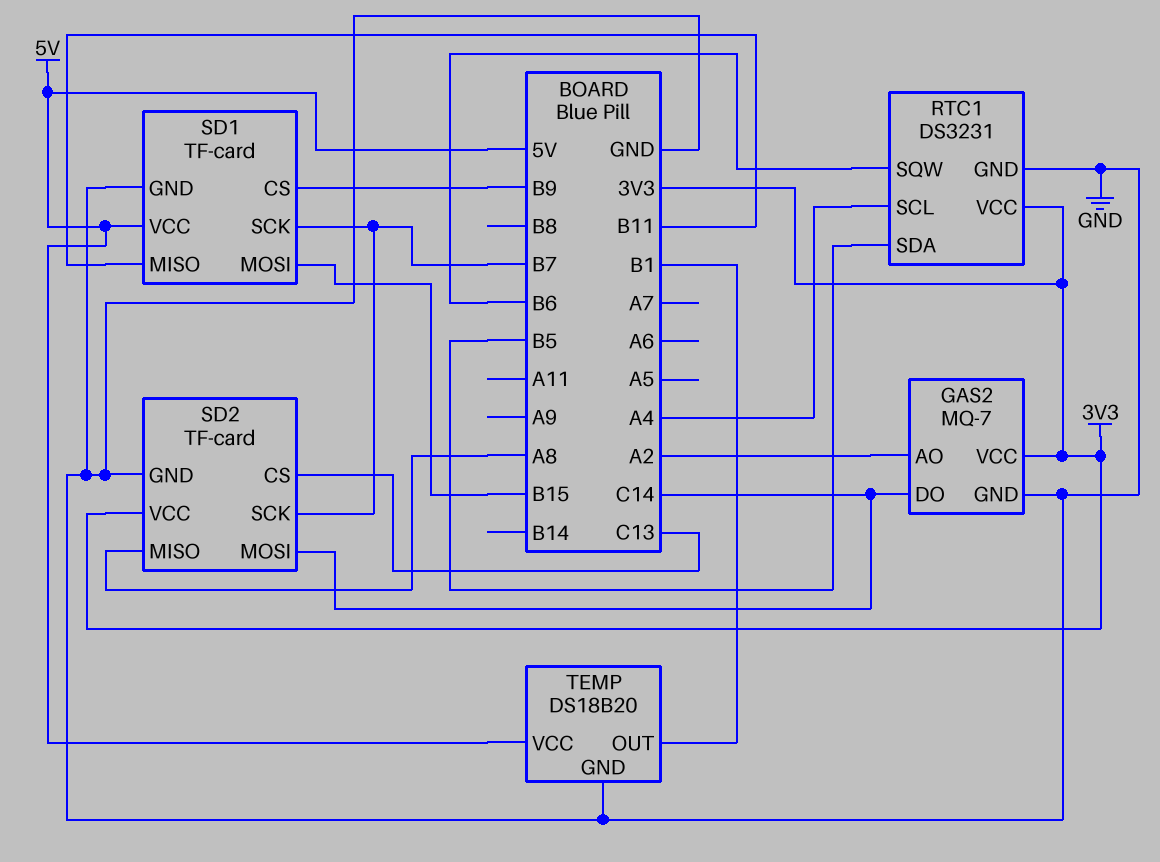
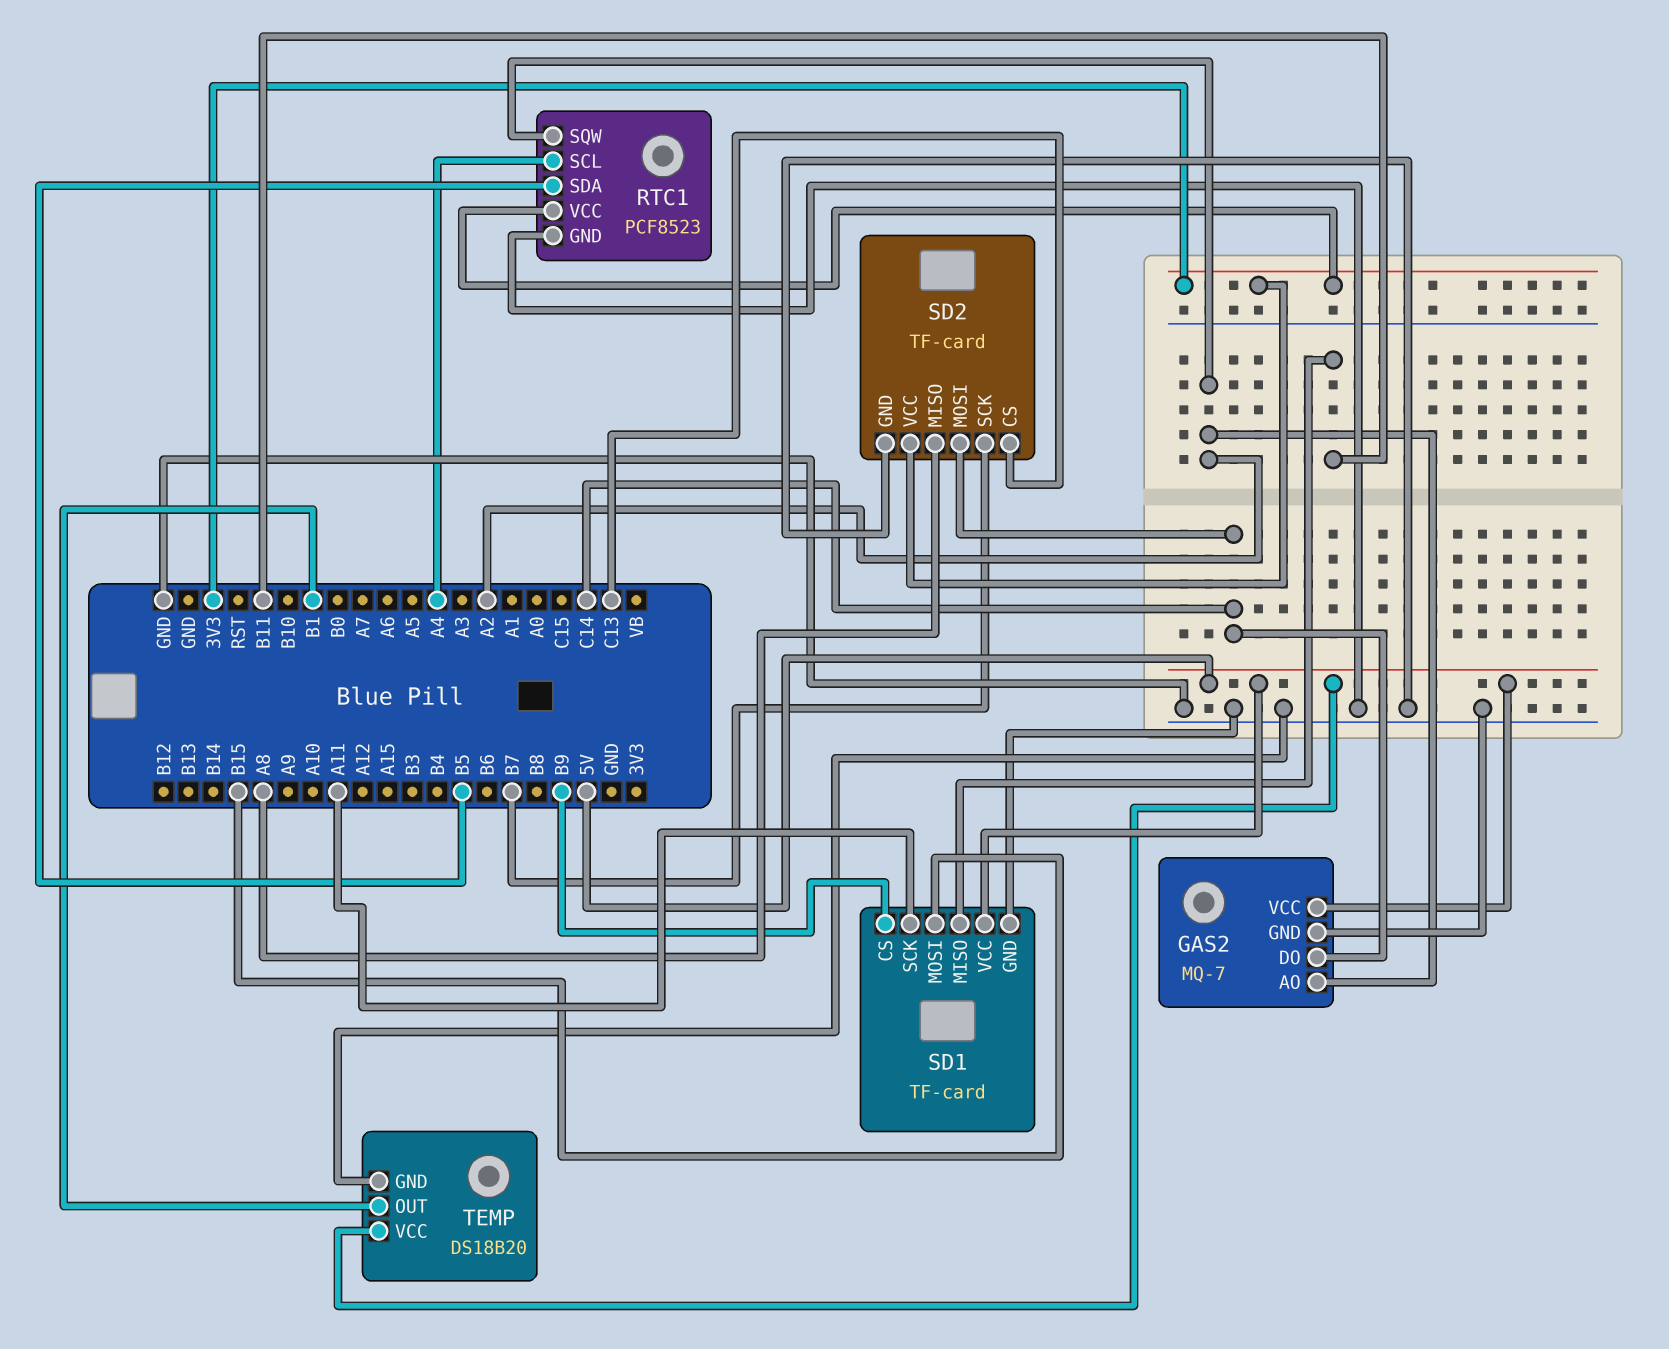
GAS2 pin VCC: 3V3 -> 5V
RTC1: DS3231 -> PCF8523
RTC1 pin SQW: B6 -> A2
SD1 pin SCK: B7 -> A11

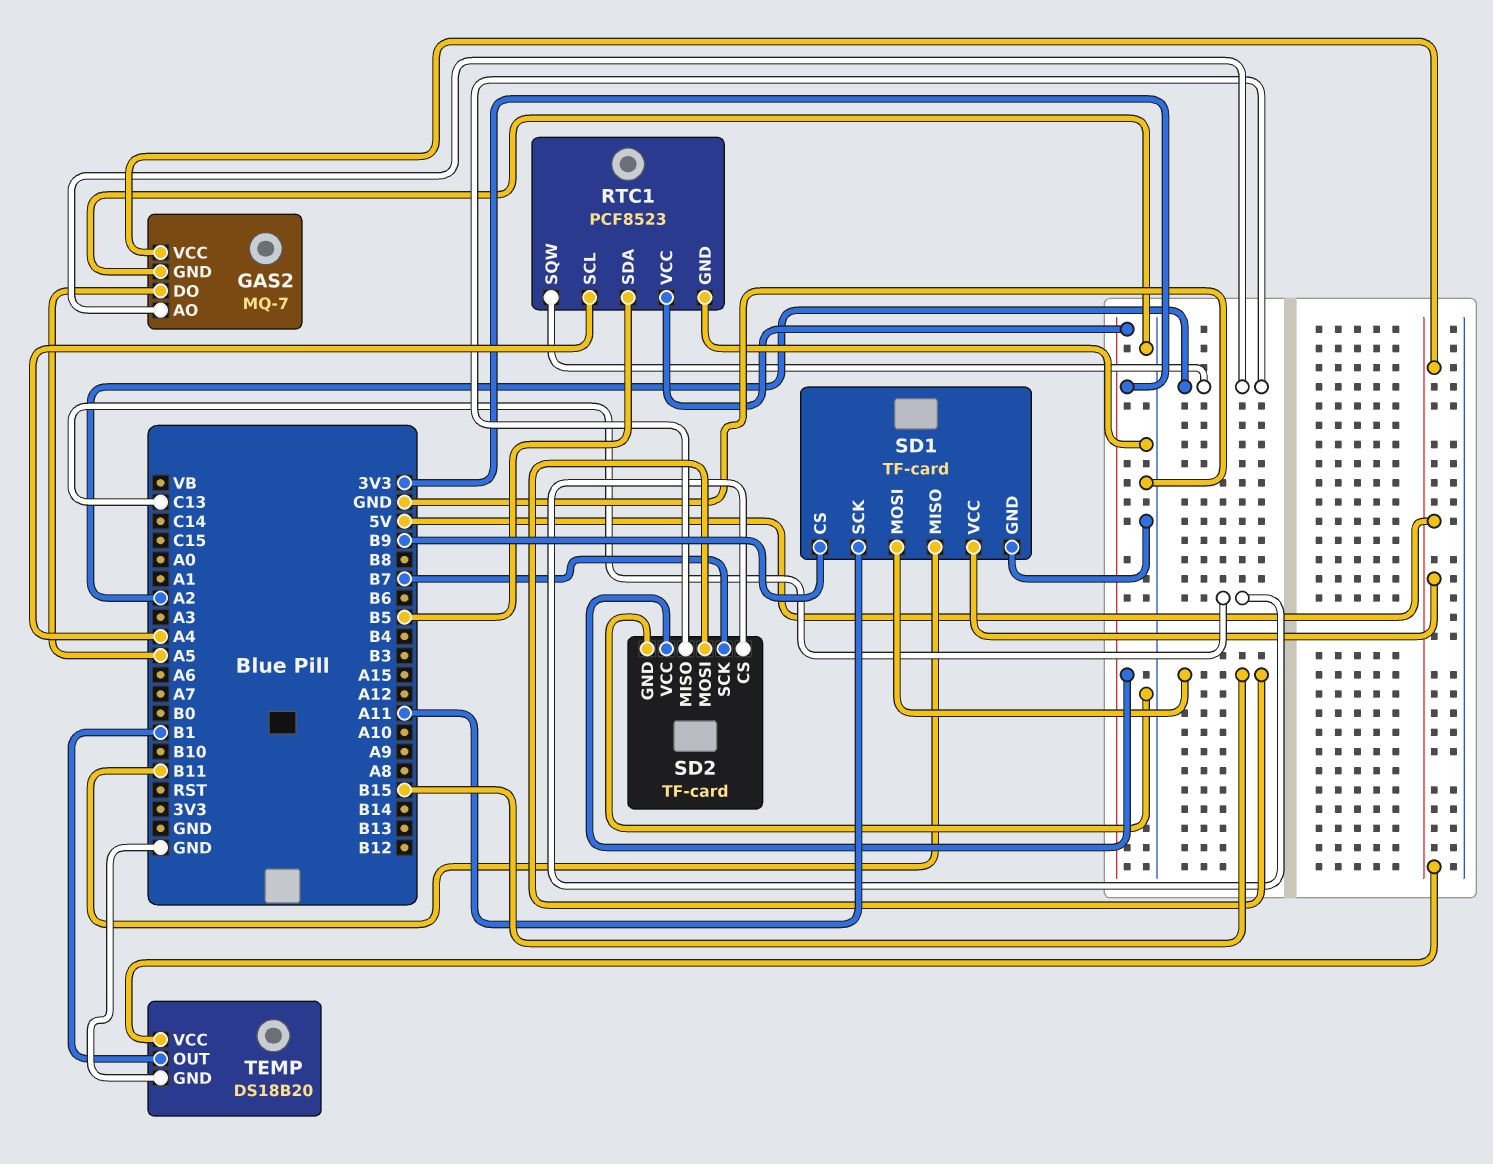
GAS2 pin DO: C14 -> A5
SD2 pin MISO: A8 -> A2
SD2 pin MOSI: C14 -> B15

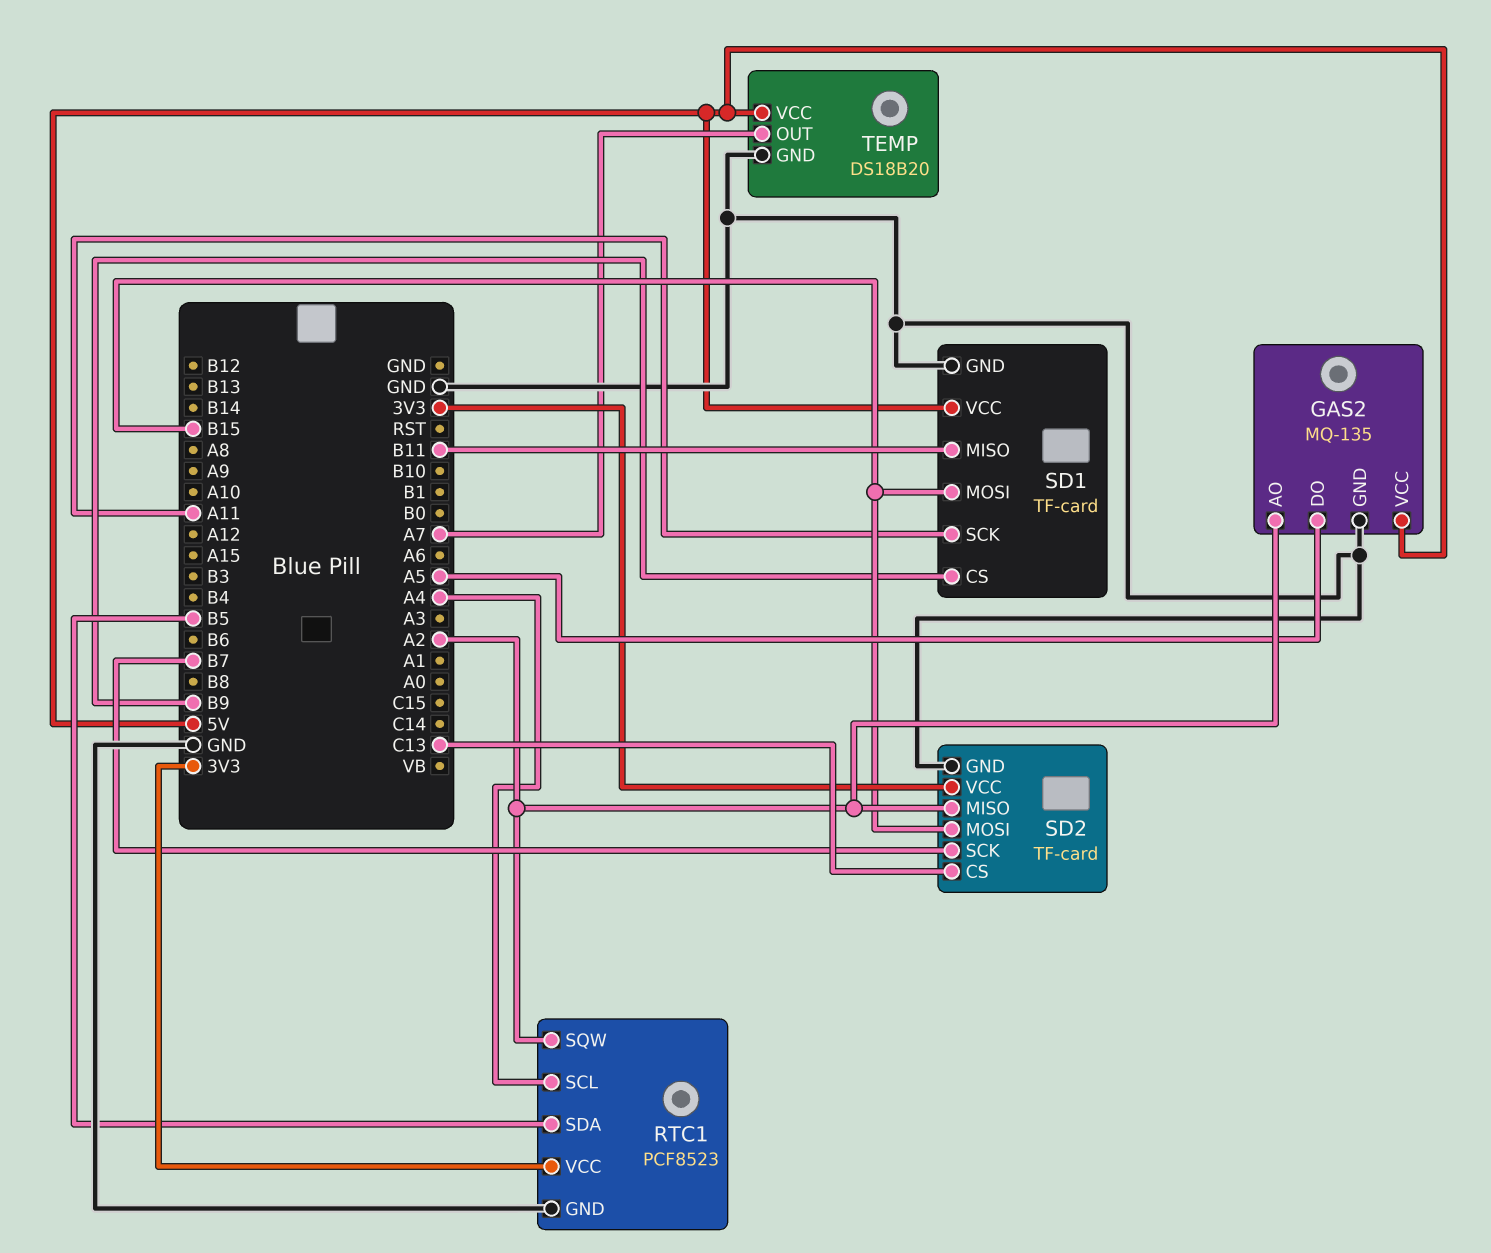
GAS2: MQ-7 -> MQ-135
TEMP pin OUT: B1 -> A7

